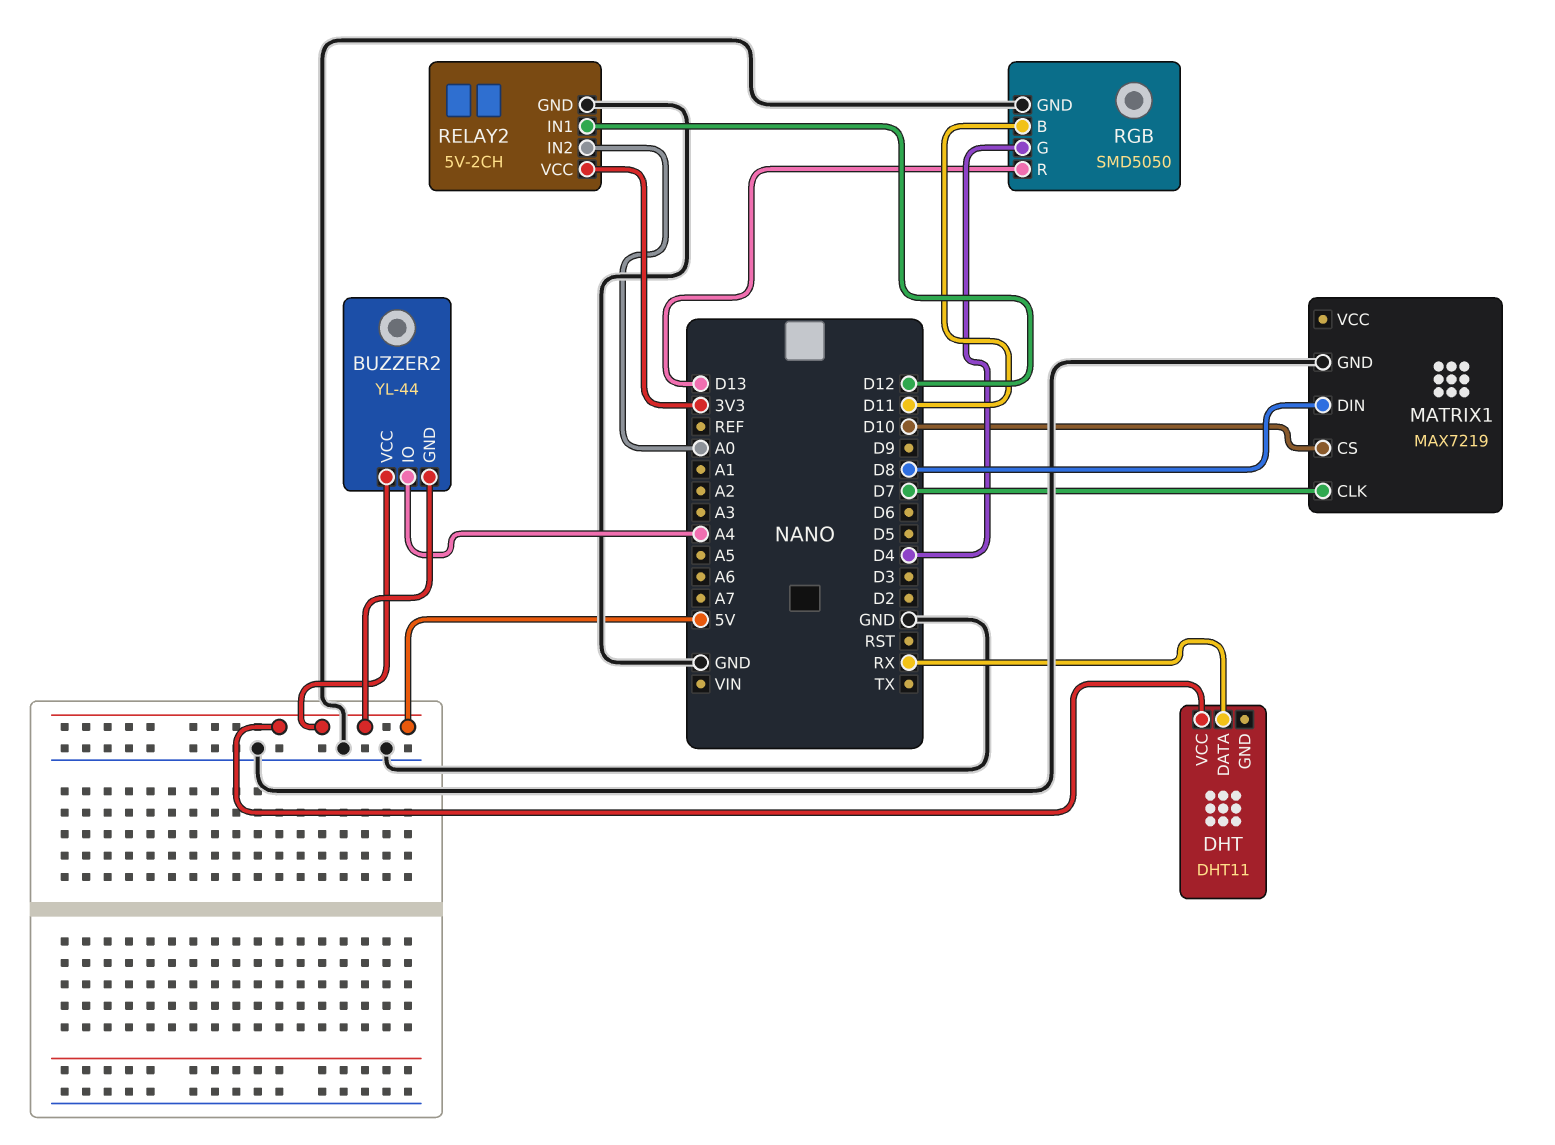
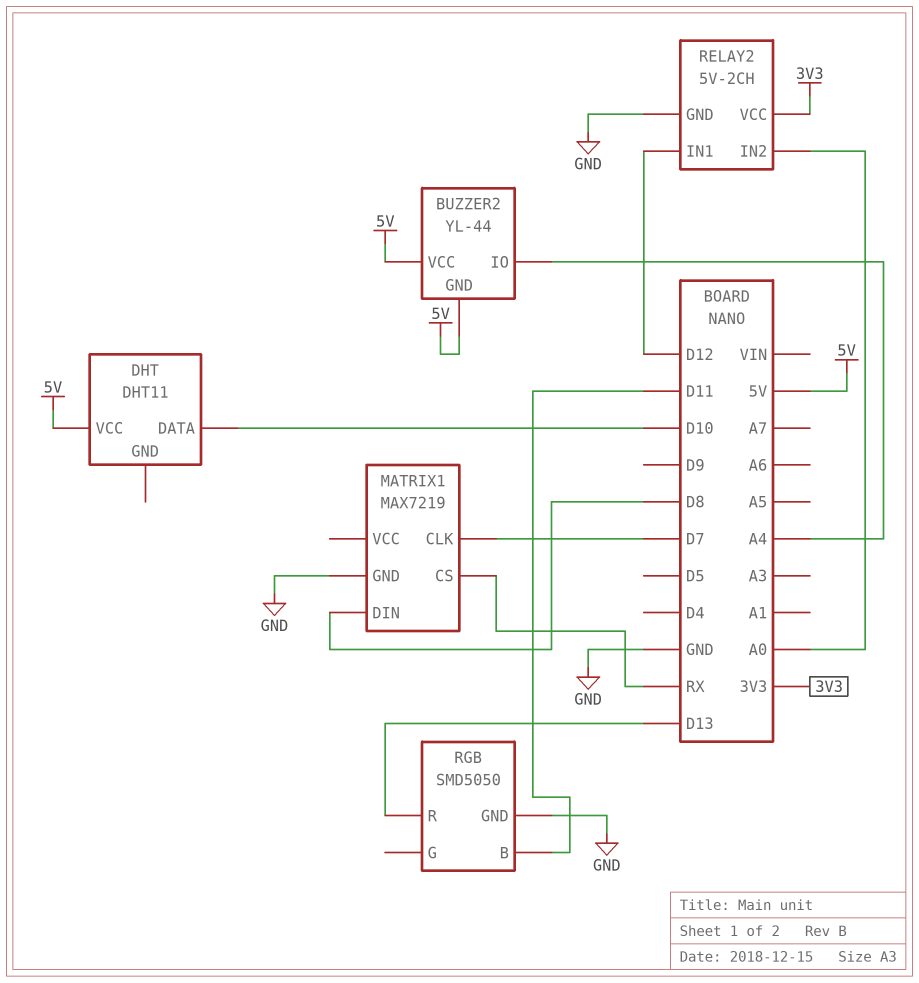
DHT pin DATA: RX -> D10
MATRIX1 pin CS: D10 -> RX
RGB pin G: D4 -> none

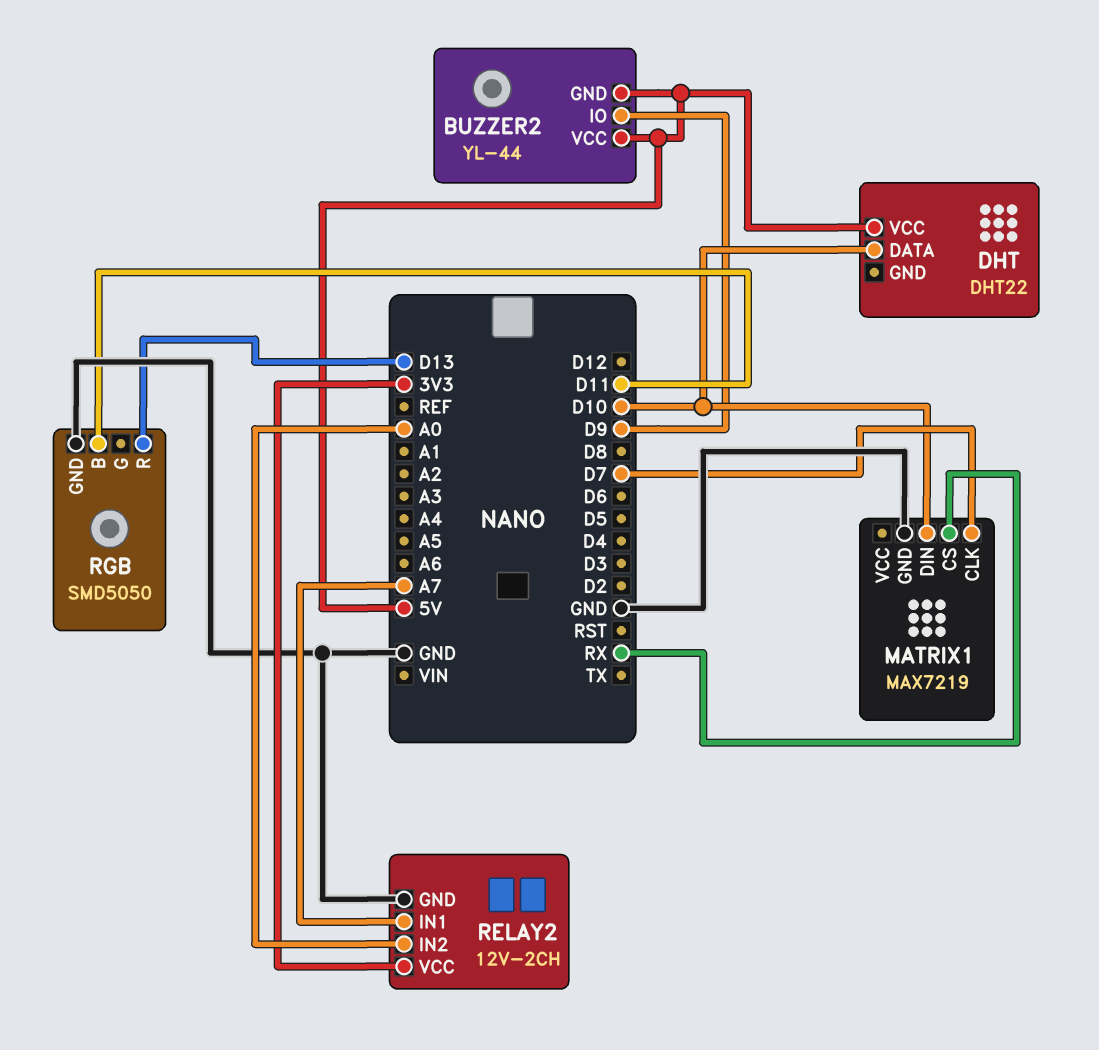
BUZZER2 pin IO: A4 -> D9
DHT: DHT11 -> DHT22
MATRIX1 pin DIN: D8 -> D10
RELAY2: 5V-2CH -> 12V-2CH
RELAY2 pin IN1: D12 -> A7

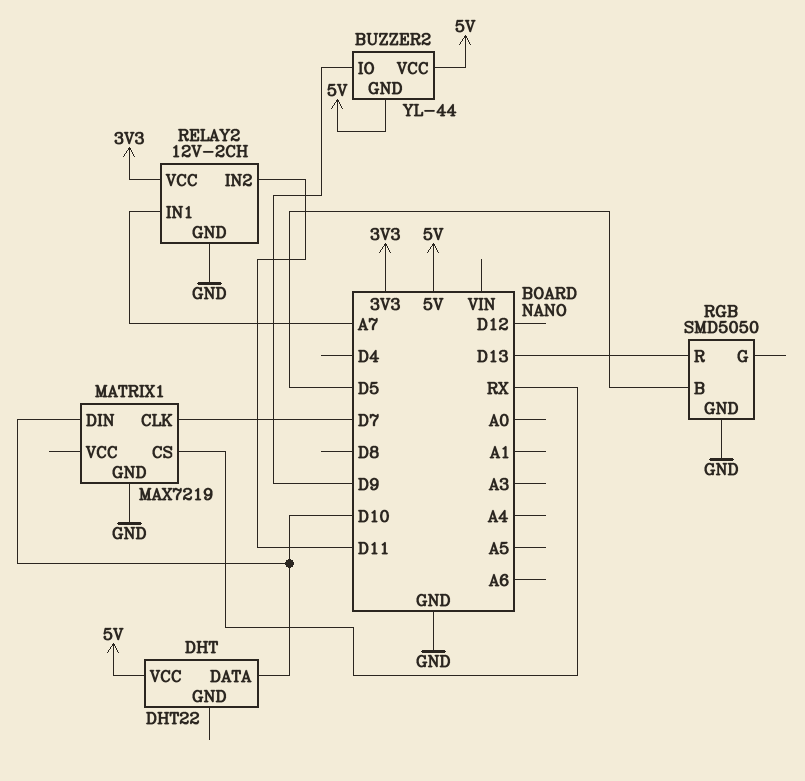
RELAY2 pin IN2: A0 -> D11
RGB pin B: D11 -> D5

